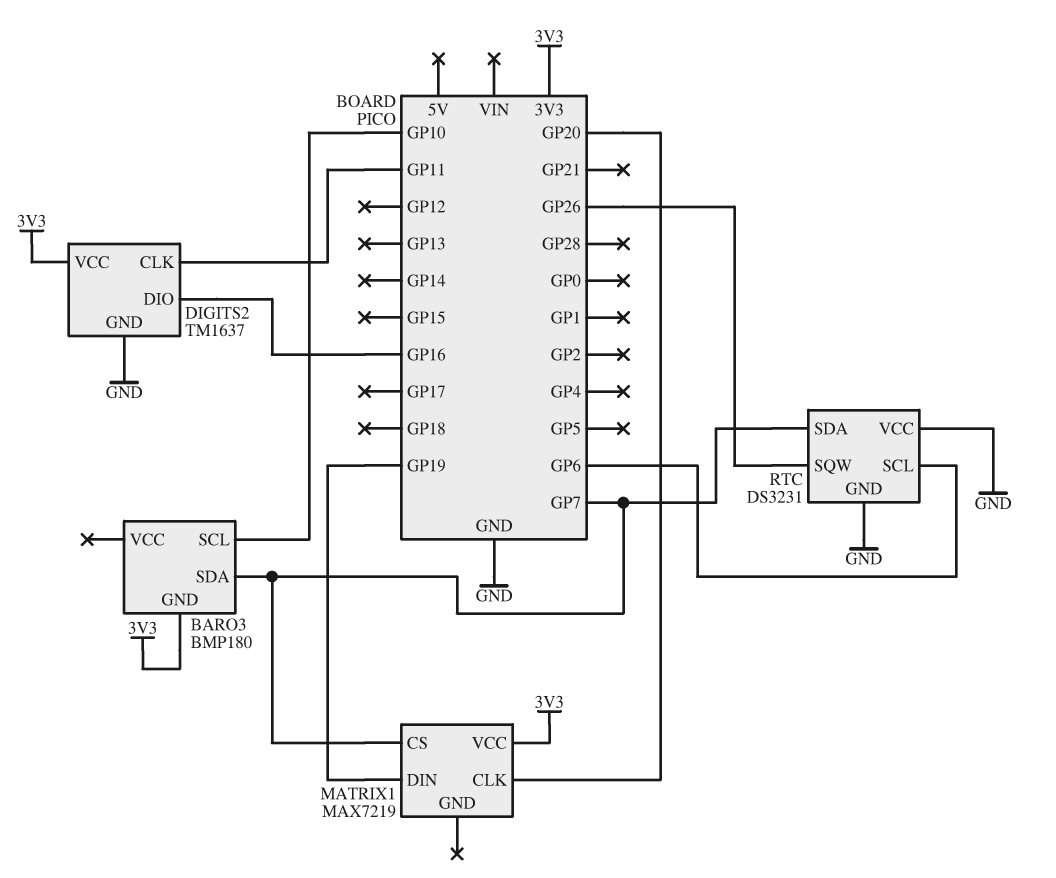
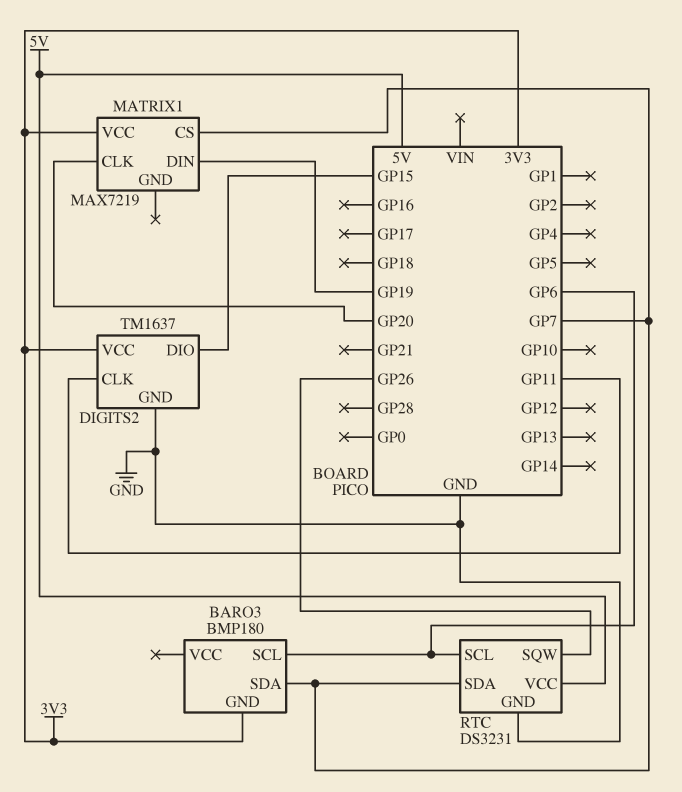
BARO3 pin SCL: GP10 -> GP6
DIGITS2 pin DIO: GP16 -> GP15
RTC pin VCC: GND -> 5V

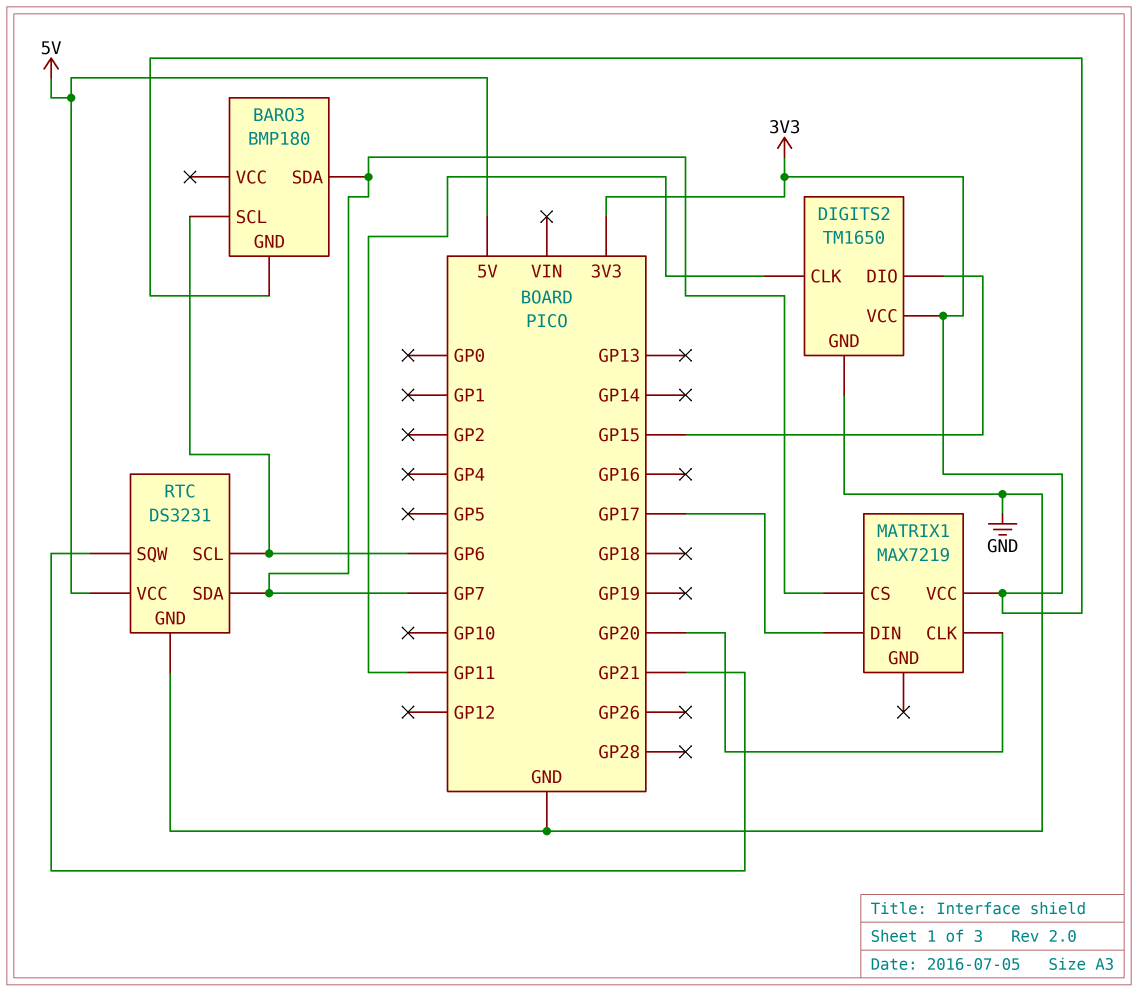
DIGITS2: TM1637 -> TM1650
MATRIX1 pin DIN: GP19 -> GP17
RTC pin SQW: GP26 -> GP21

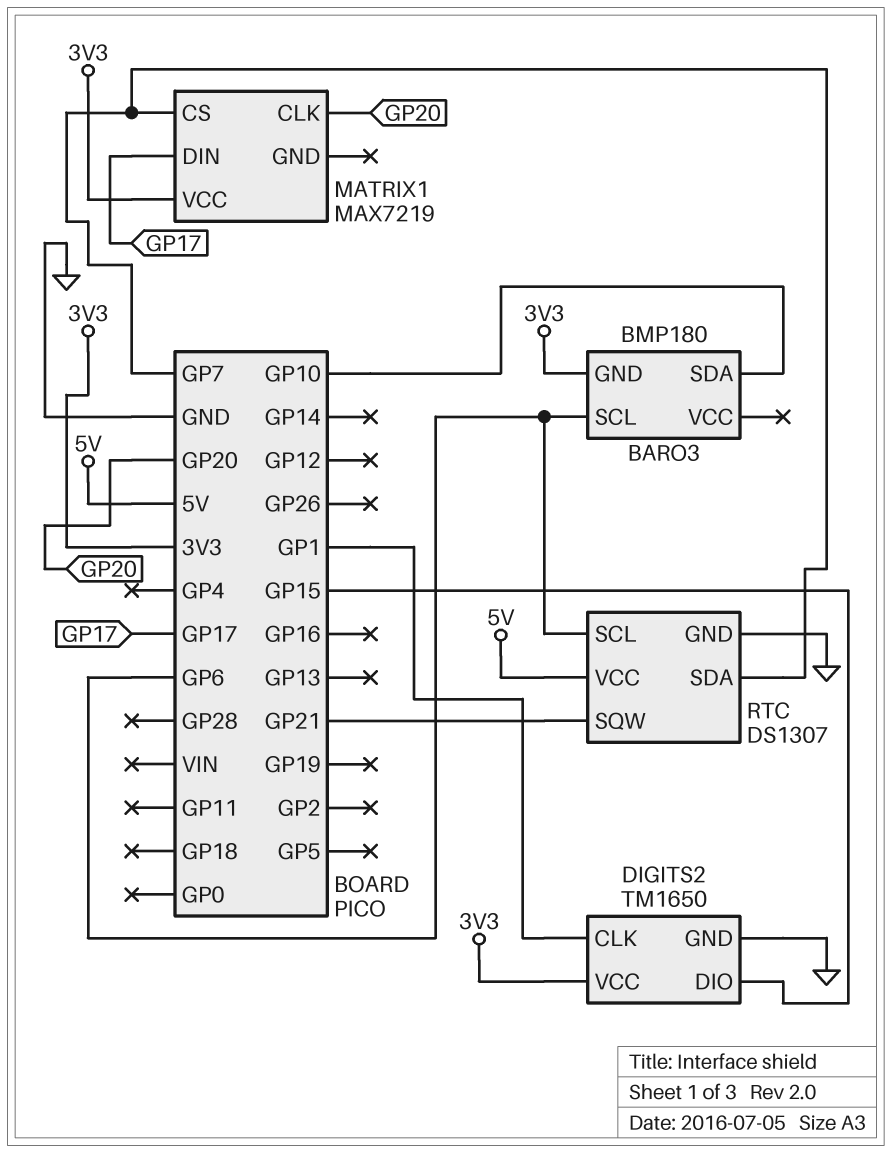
BARO3 pin SDA: GP7 -> GP10
DIGITS2 pin CLK: GP11 -> GP1
RTC: DS3231 -> DS1307

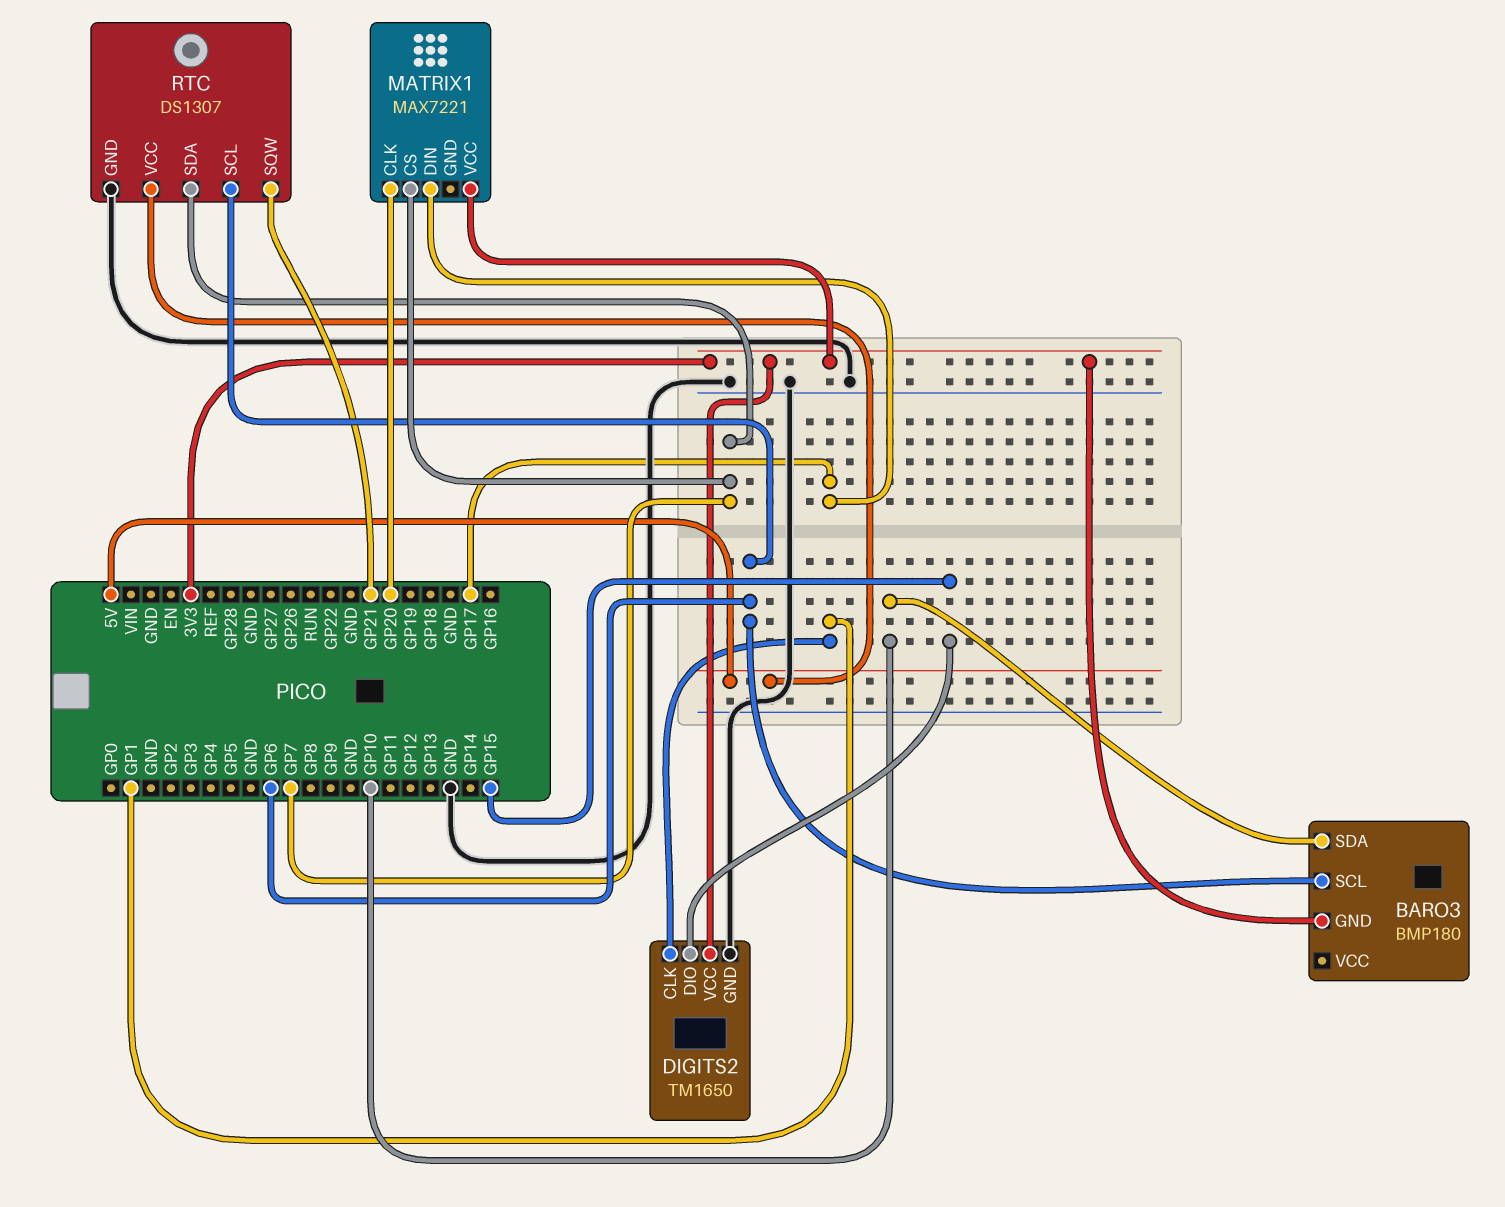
MATRIX1: MAX7219 -> MAX7221

